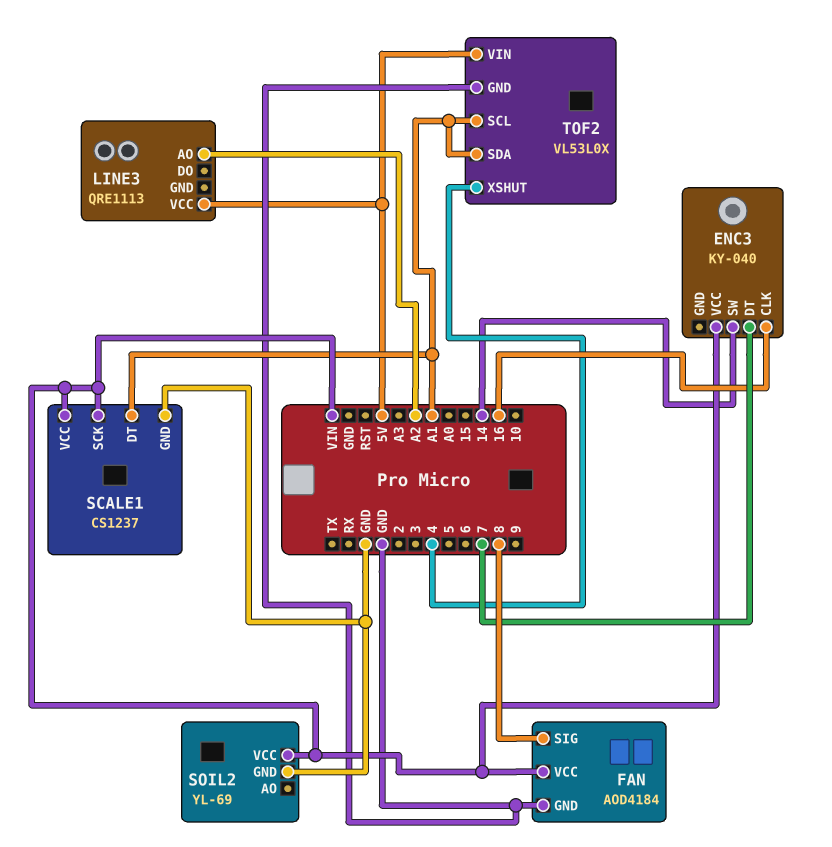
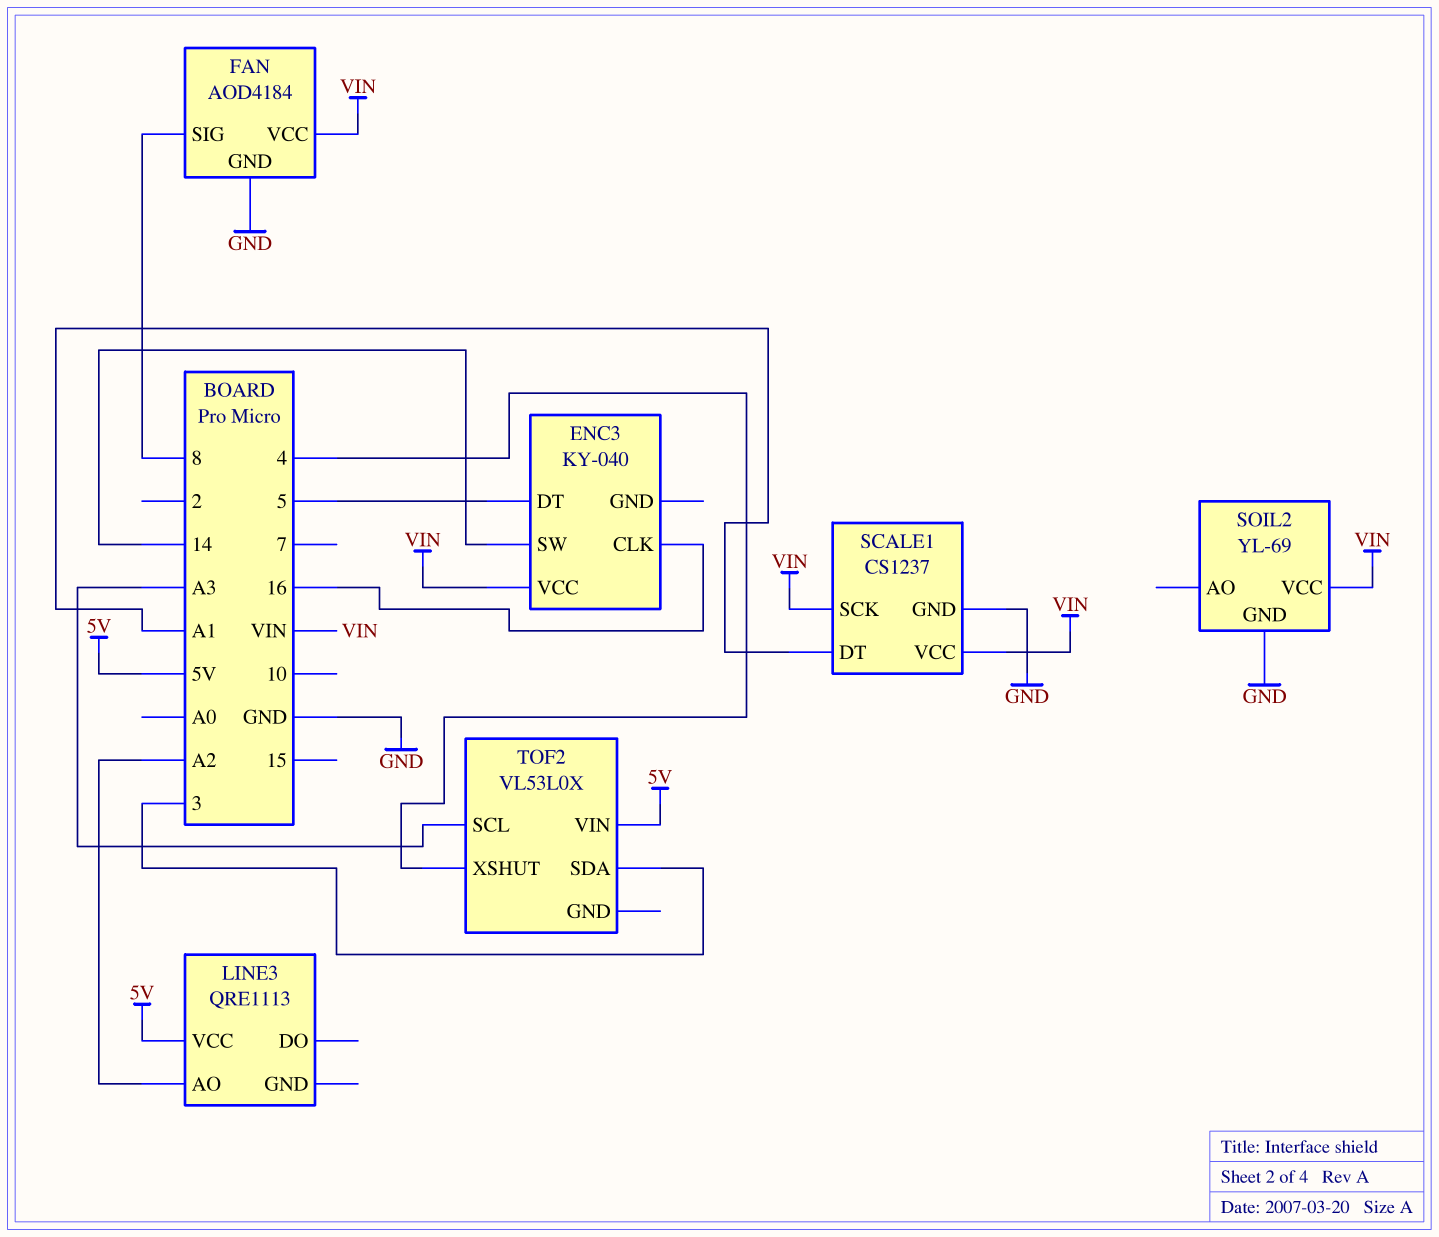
ENC3 pin DT: 7 -> 5
TOF2 pin GND: GND -> none
TOF2 pin SCL: A1 -> A3
TOF2 pin SDA: A1 -> 3

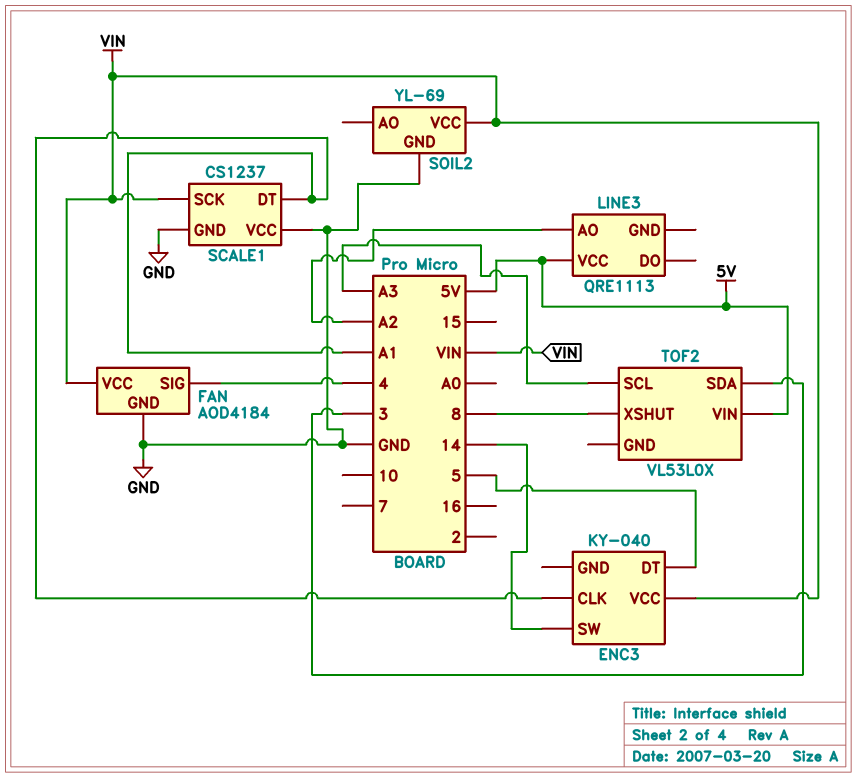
ENC3 pin CLK: 16 -> A1
FAN pin SIG: 8 -> 4
SCALE1 pin VCC: VIN -> GND
TOF2 pin XSHUT: 4 -> 8

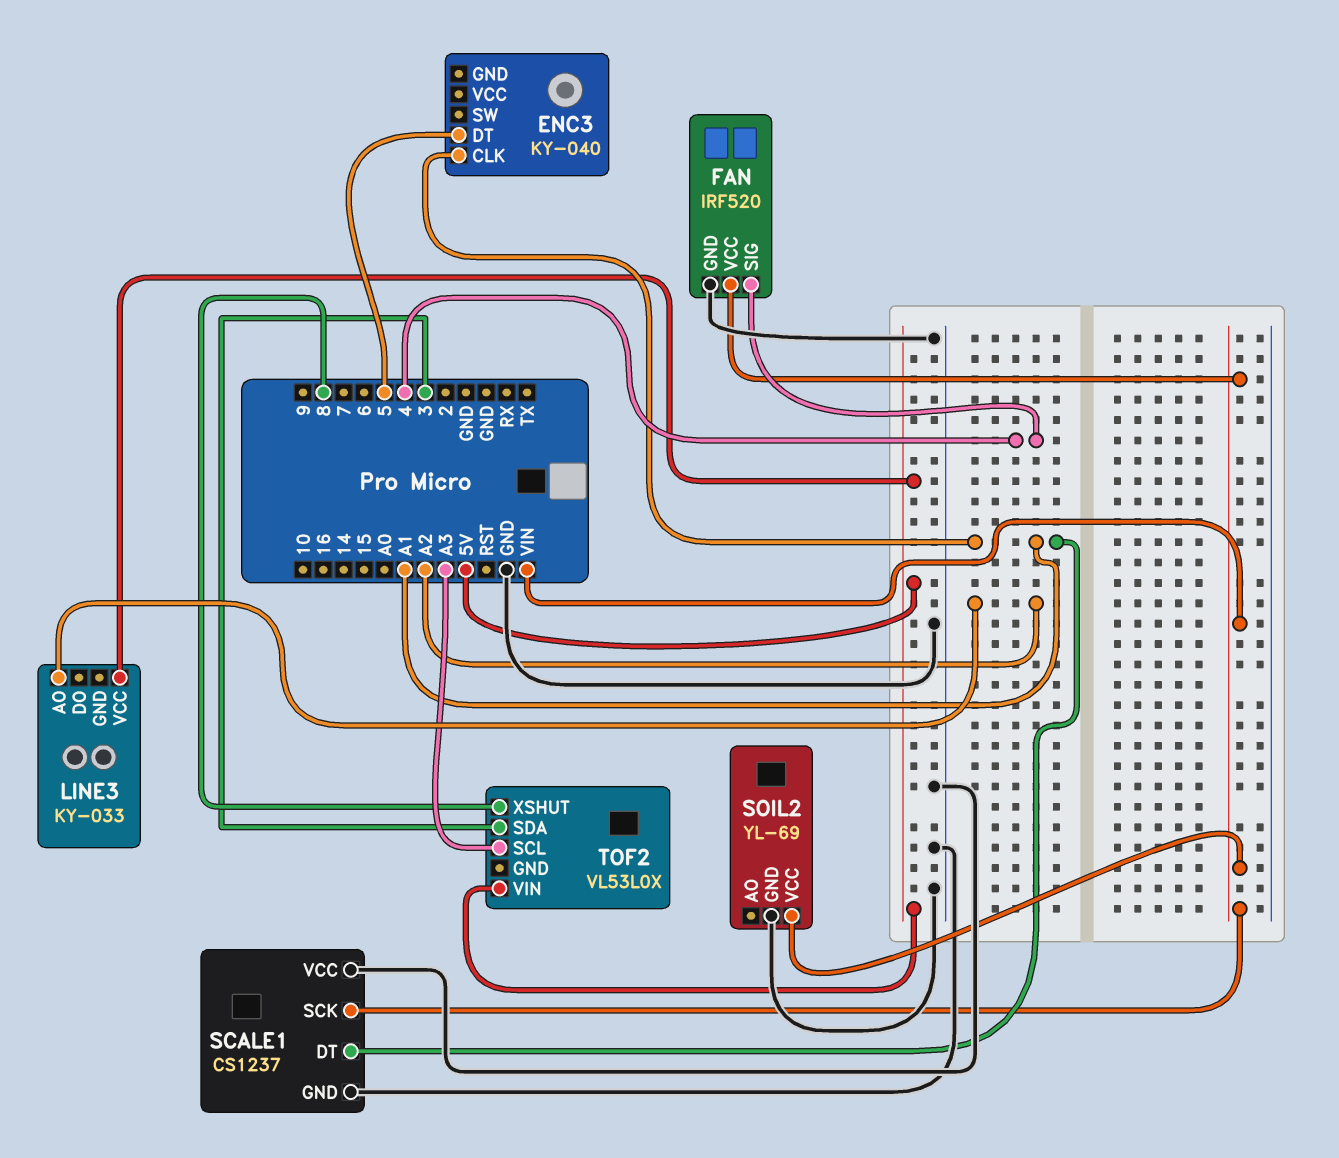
ENC3 pin SW: 14 -> none
ENC3 pin VCC: VIN -> none
FAN: AOD4184 -> IRF520
LINE3: QRE1113 -> KY-033

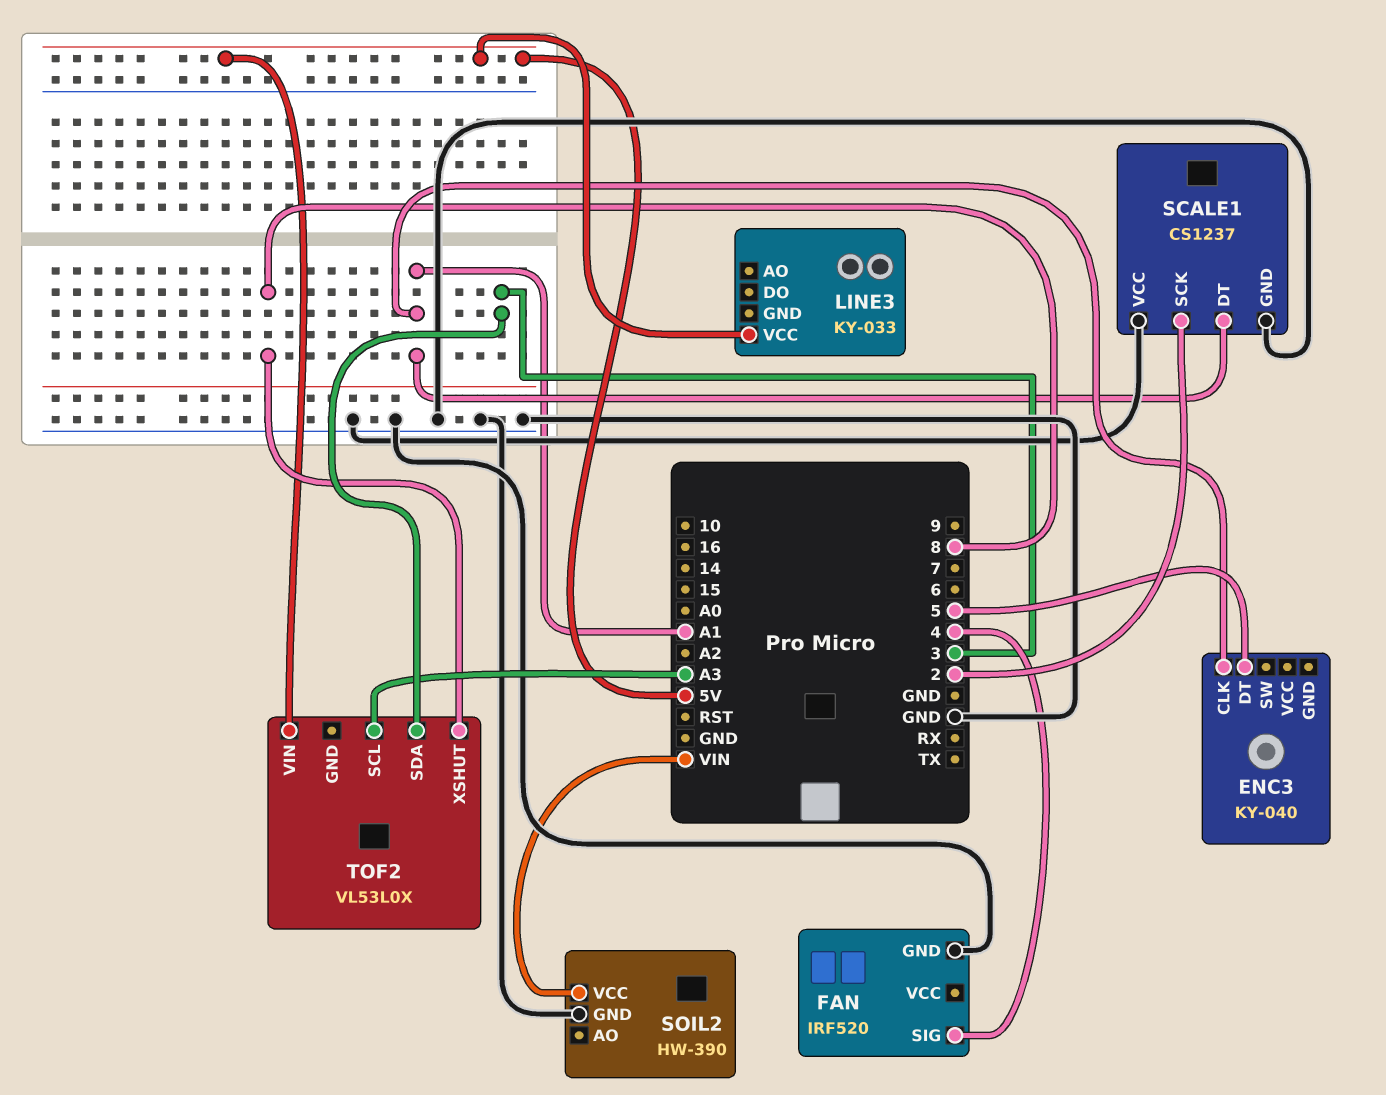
FAN pin VCC: VIN -> none
LINE3 pin AO: A2 -> none
SCALE1 pin SCK: VIN -> 2
SOIL2: YL-69 -> HW-390

